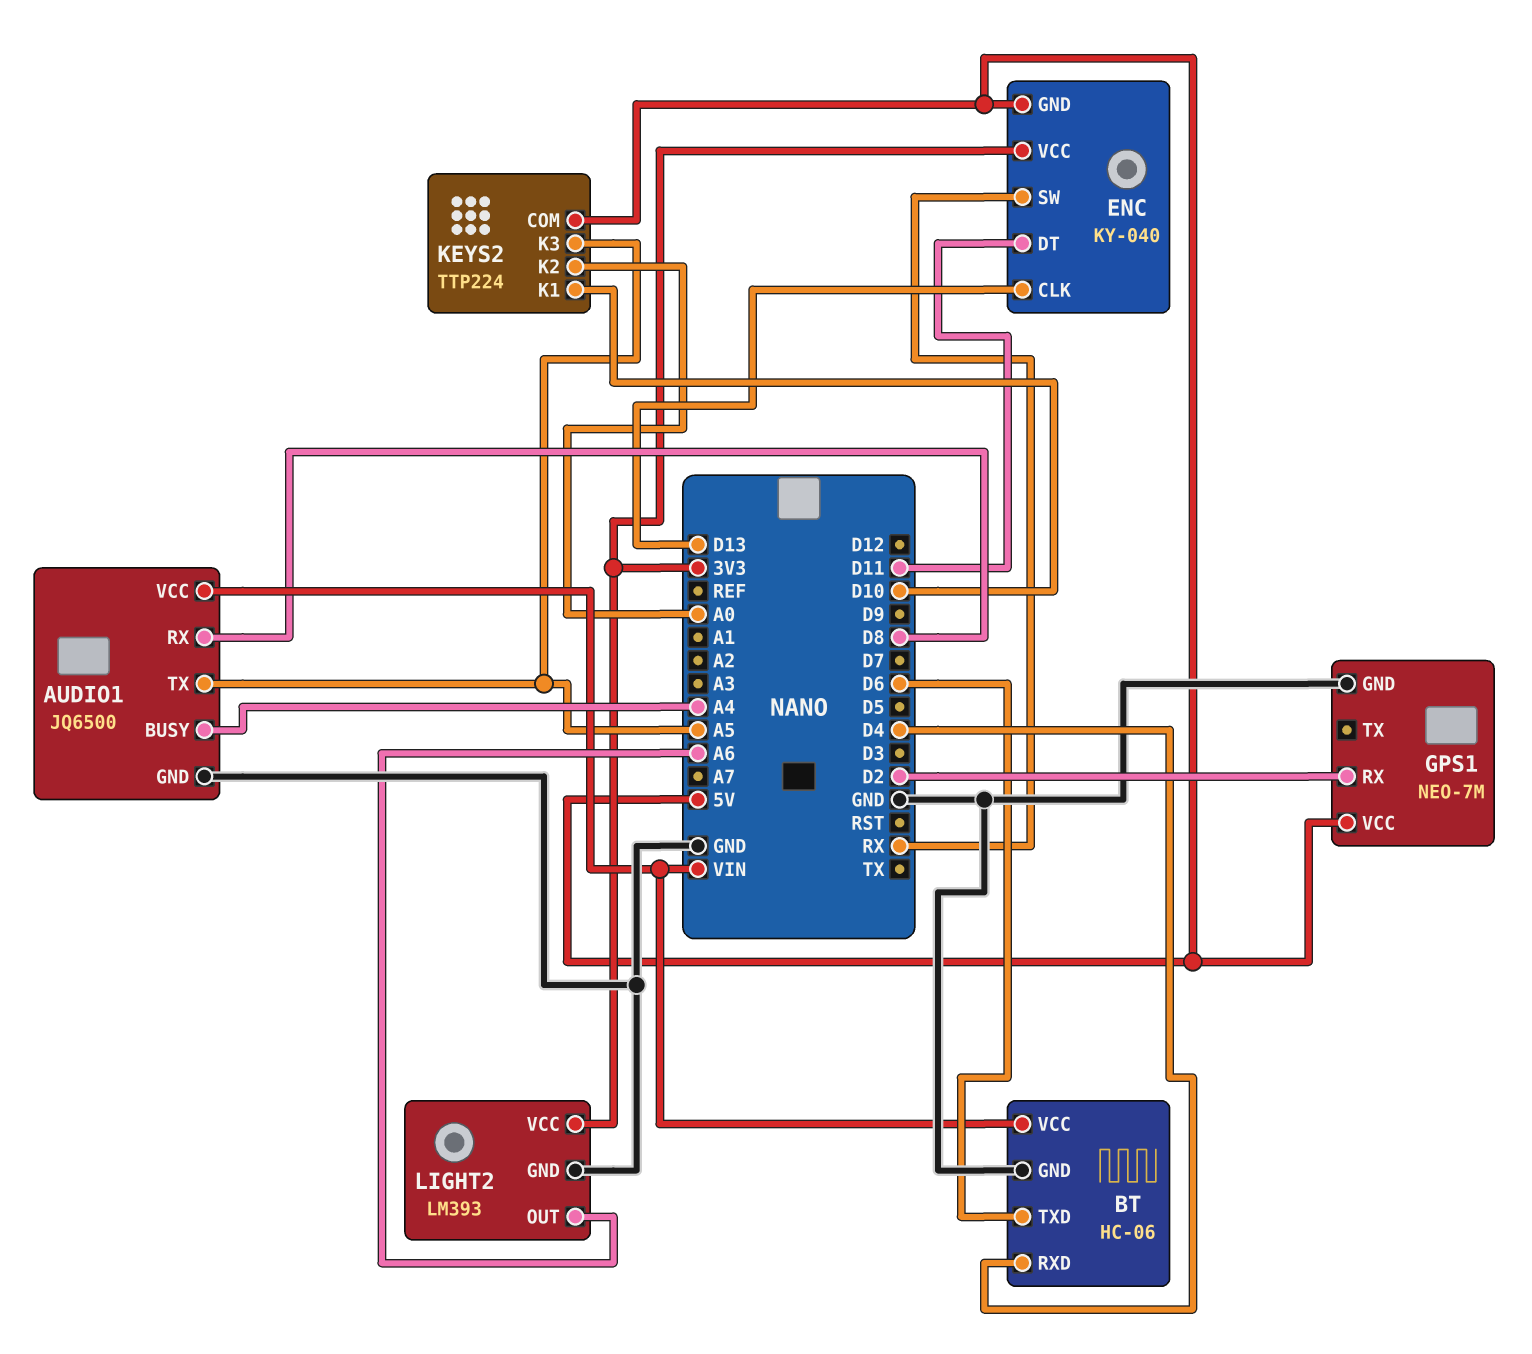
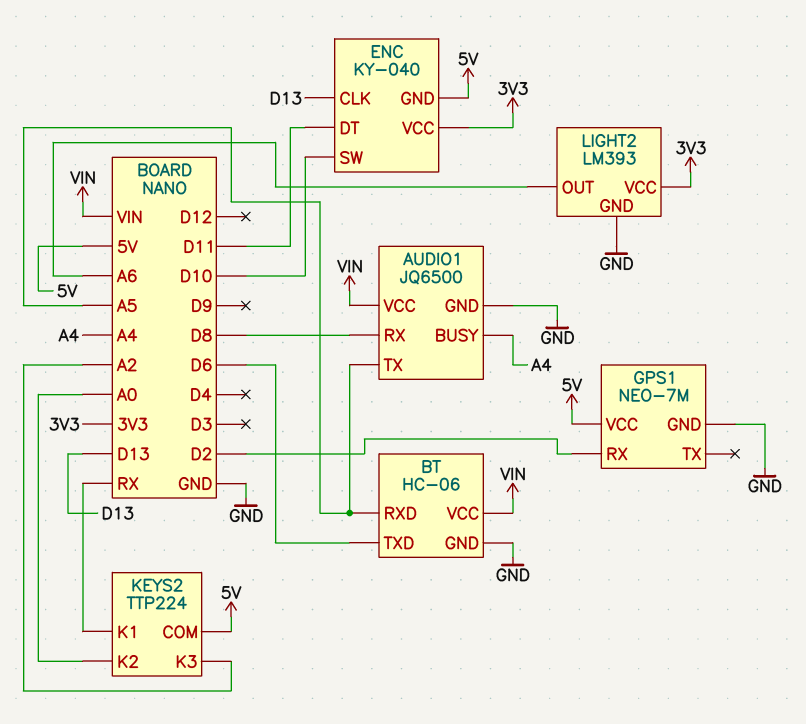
BT pin RXD: D4 -> A5
ENC pin SW: RX -> D10
KEYS2 pin K1: D10 -> RX
KEYS2 pin K3: A5 -> A2

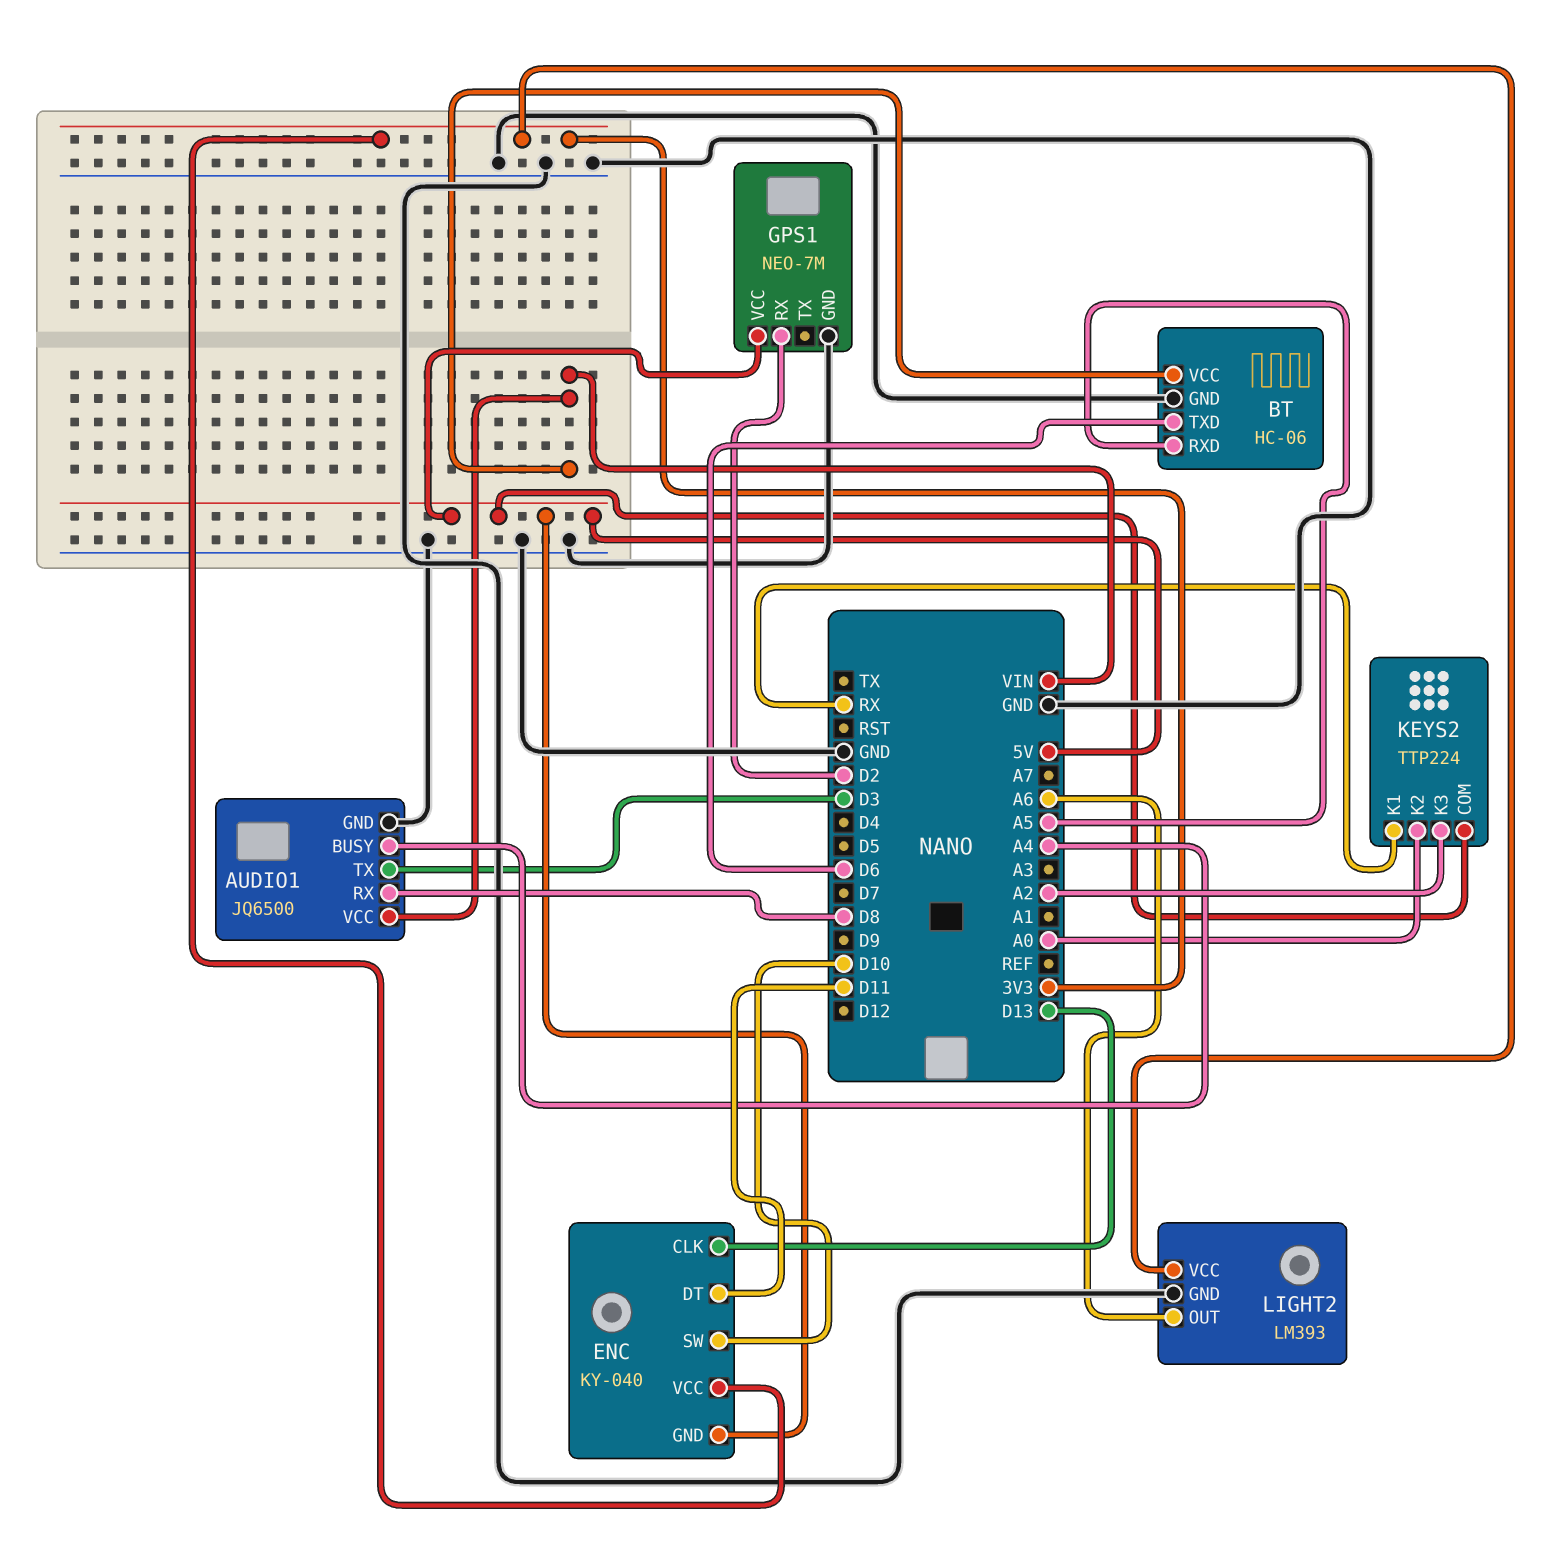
AUDIO1 pin TX: A5 -> D3

